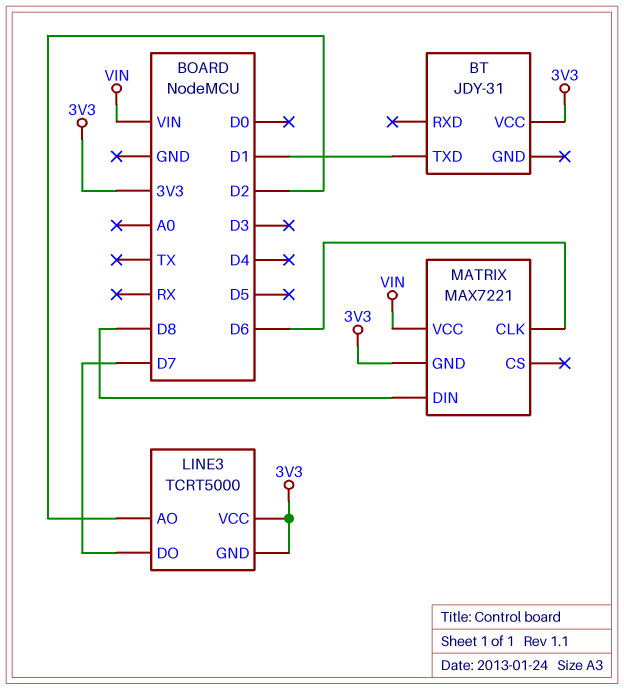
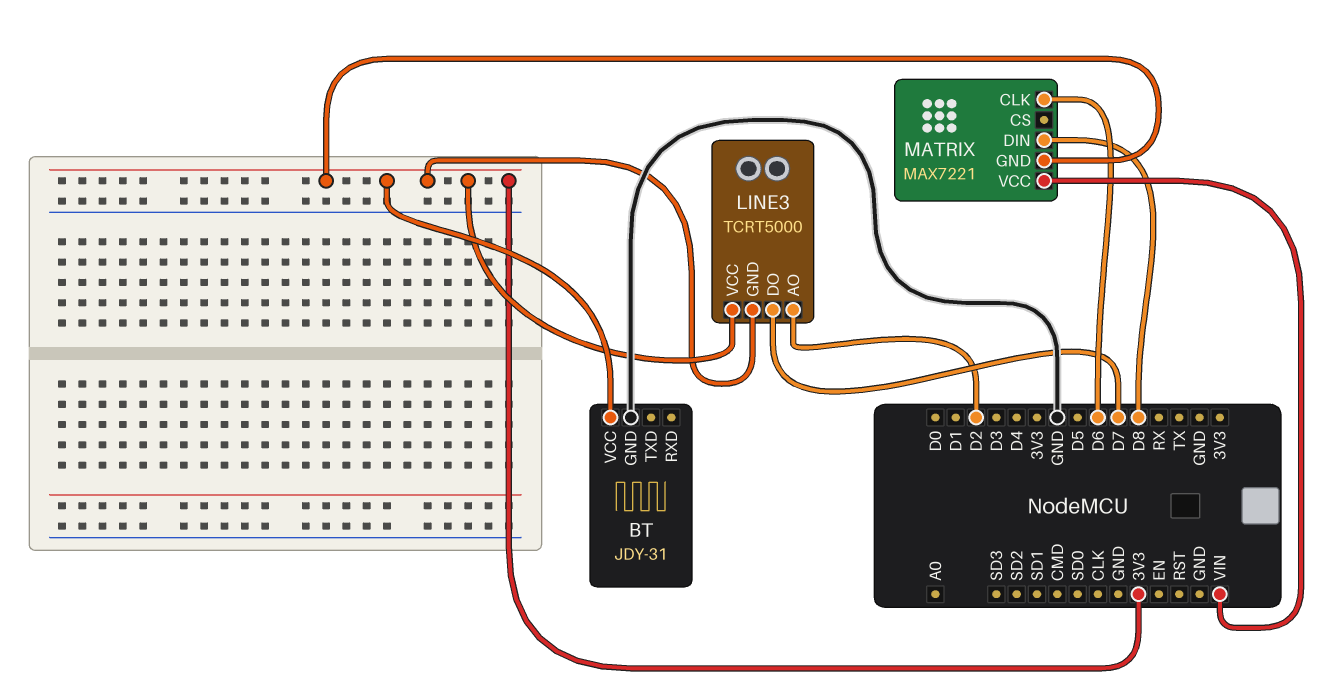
BT pin GND: none -> GND
BT pin TXD: D1 -> none

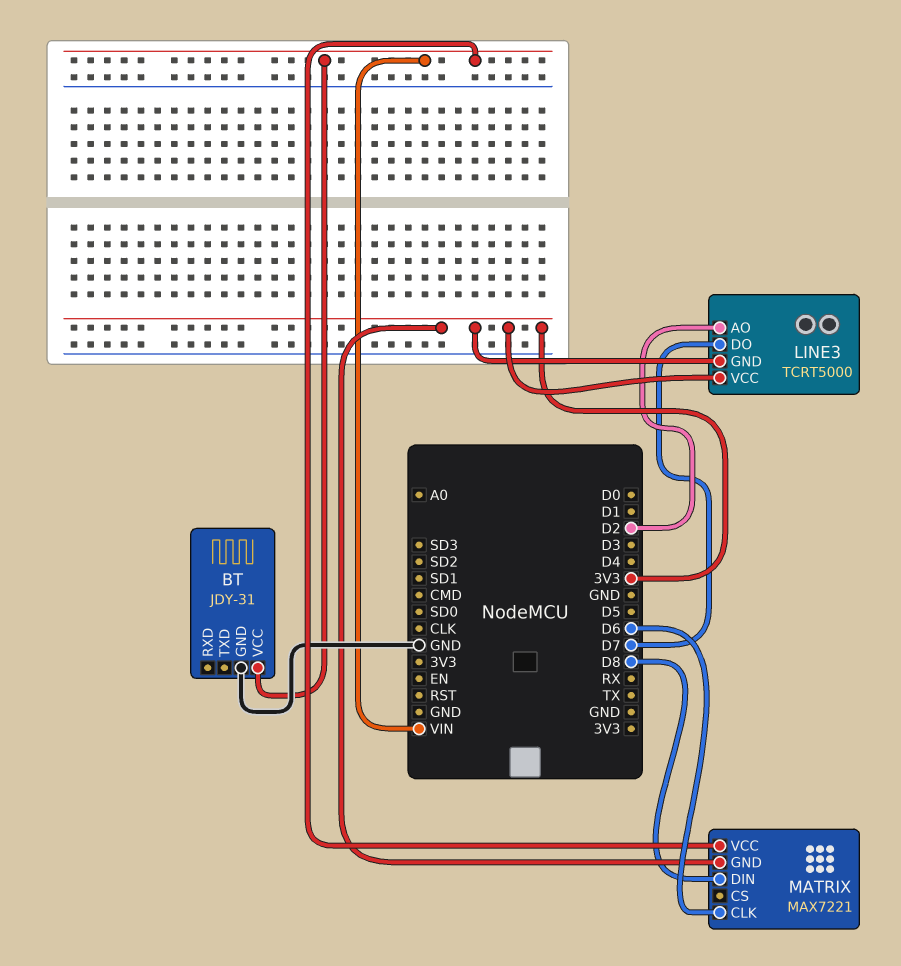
BT pin VCC: 3V3 -> VIN

